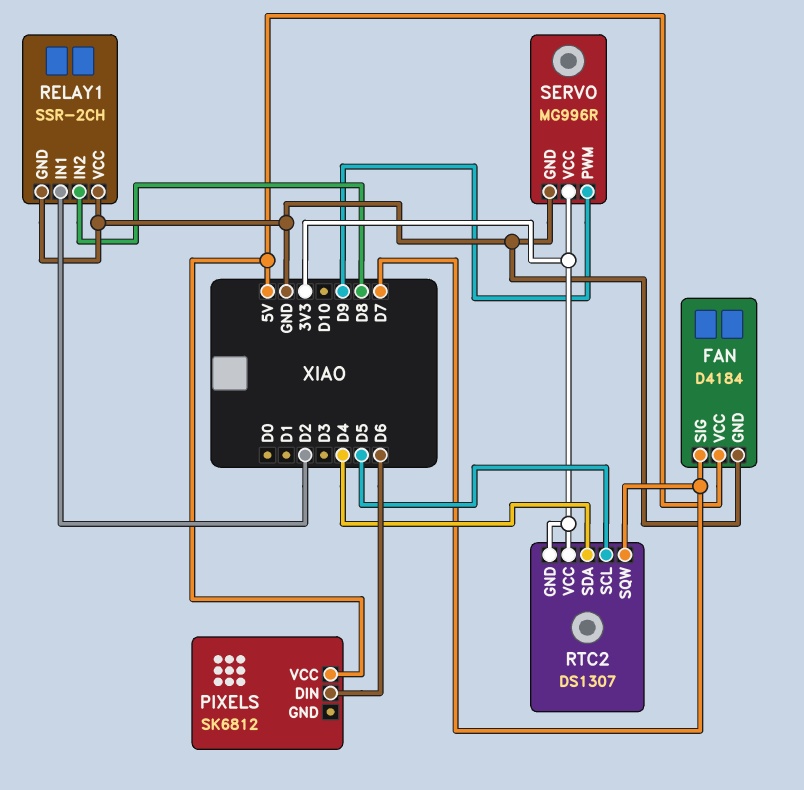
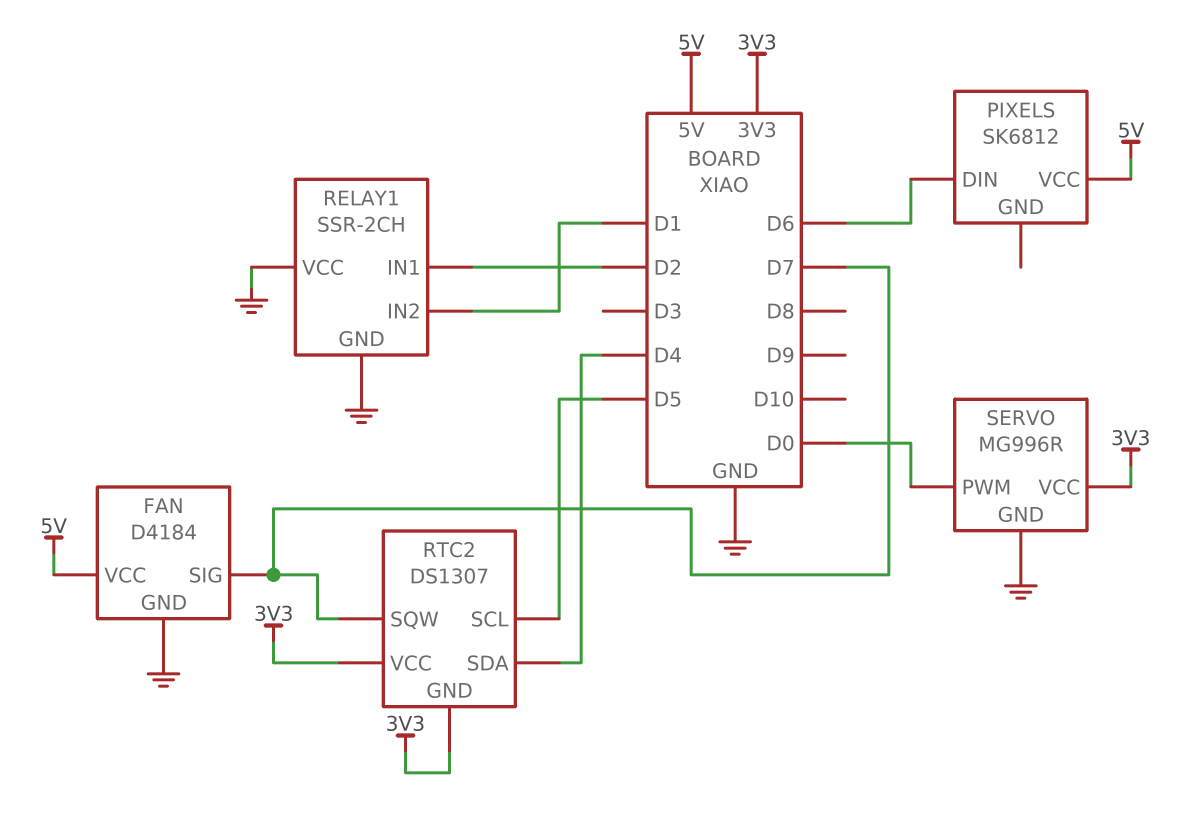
RELAY1 pin IN2: D8 -> D1
SERVO pin PWM: D9 -> D0

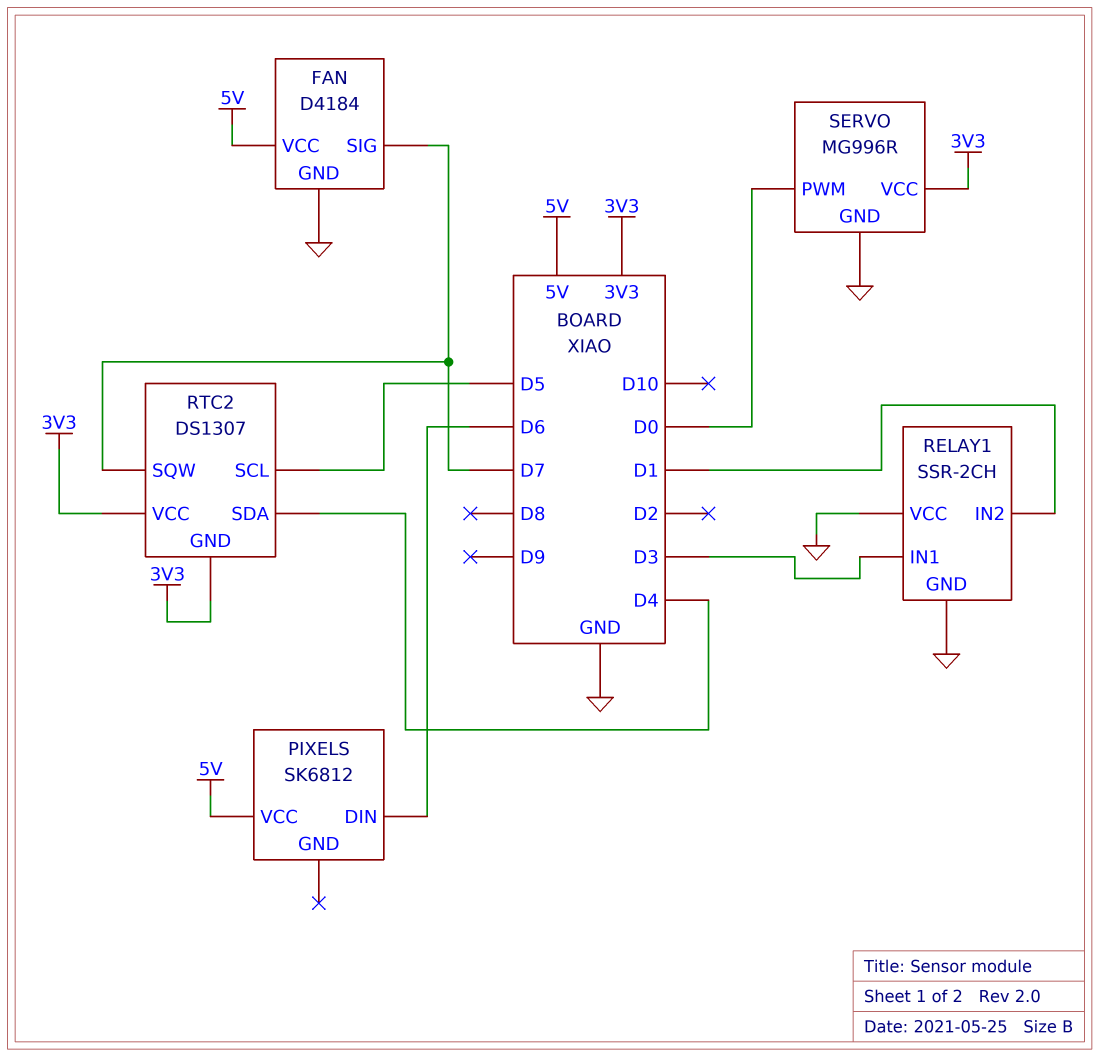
RELAY1 pin IN1: D2 -> D3

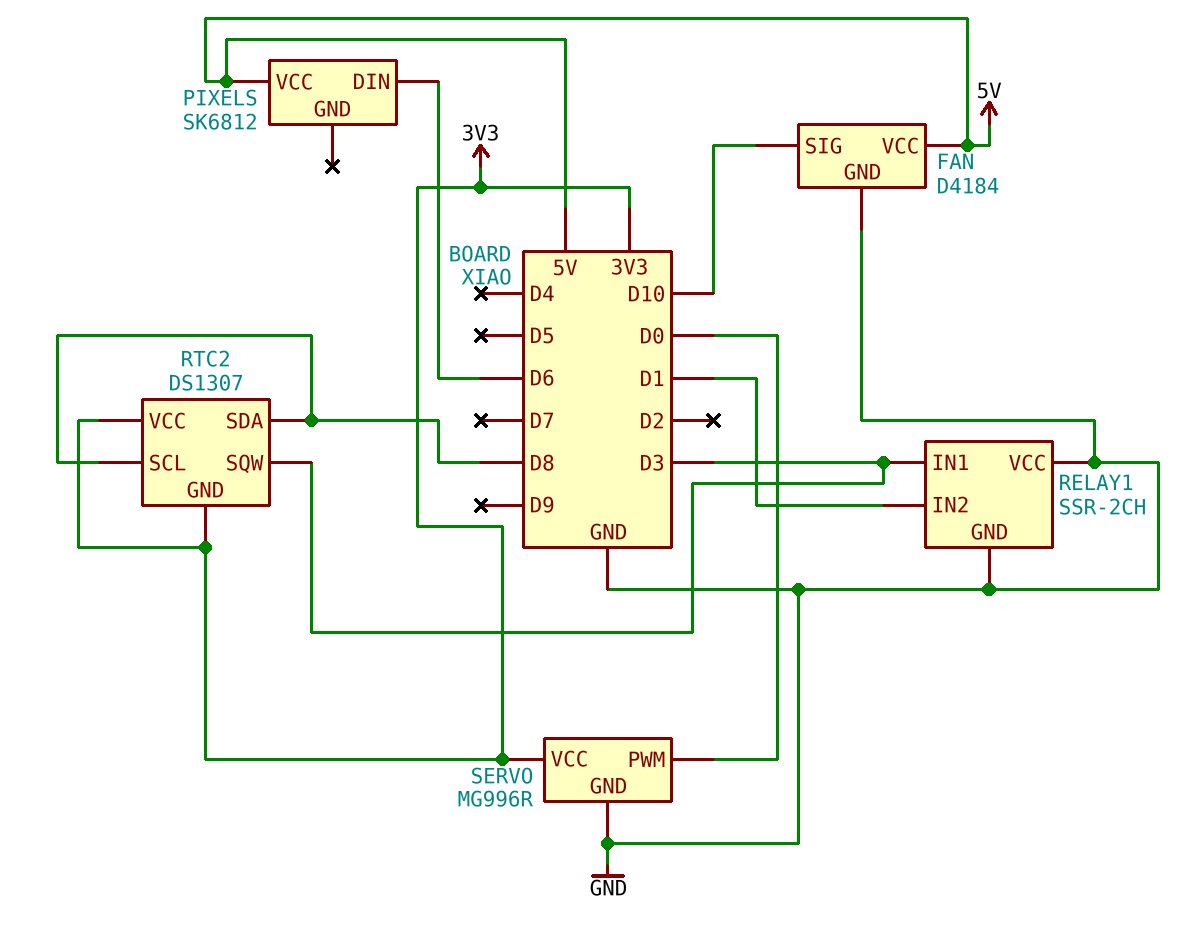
FAN pin SIG: D7 -> D10
RTC2 pin SCL: D5 -> D8
RTC2 pin SDA: D4 -> D8
RTC2 pin SQW: D7 -> D3

